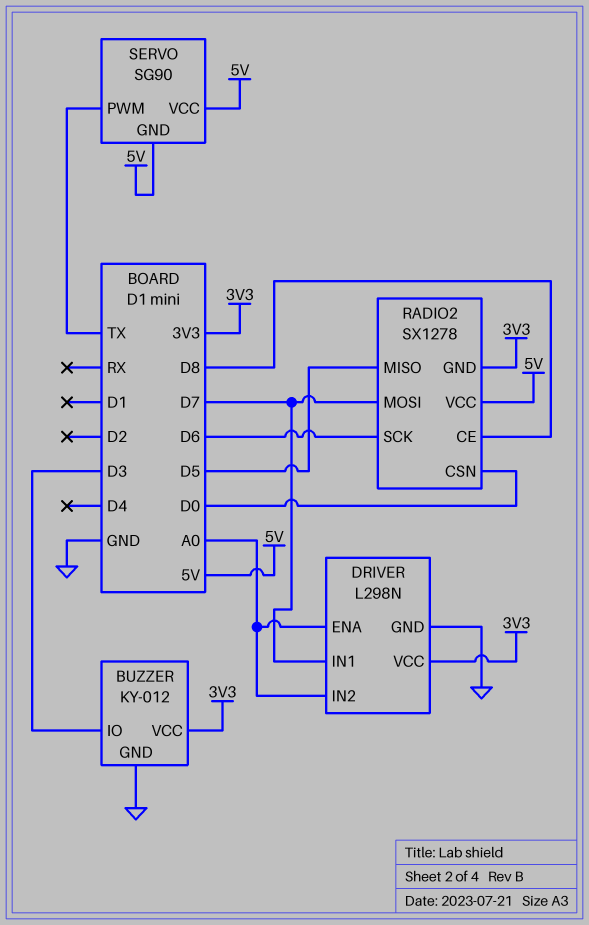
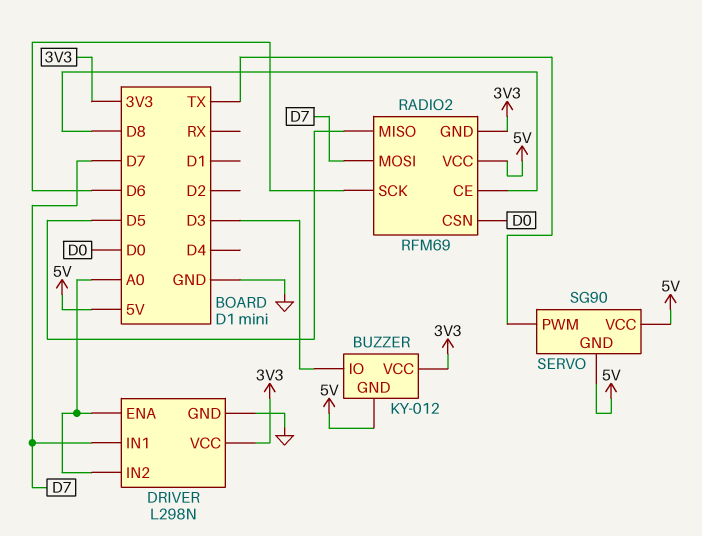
BUZZER pin GND: GND -> 5V
RADIO2: SX1278 -> RFM69

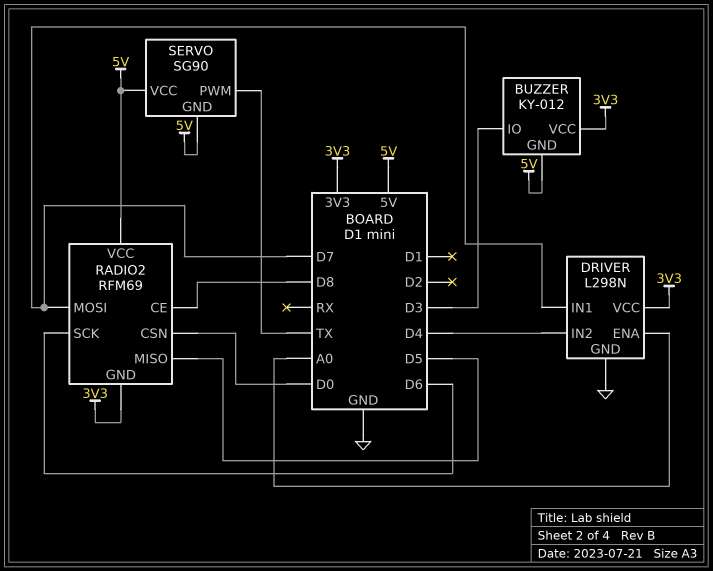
DRIVER pin IN2: A0 -> D4

